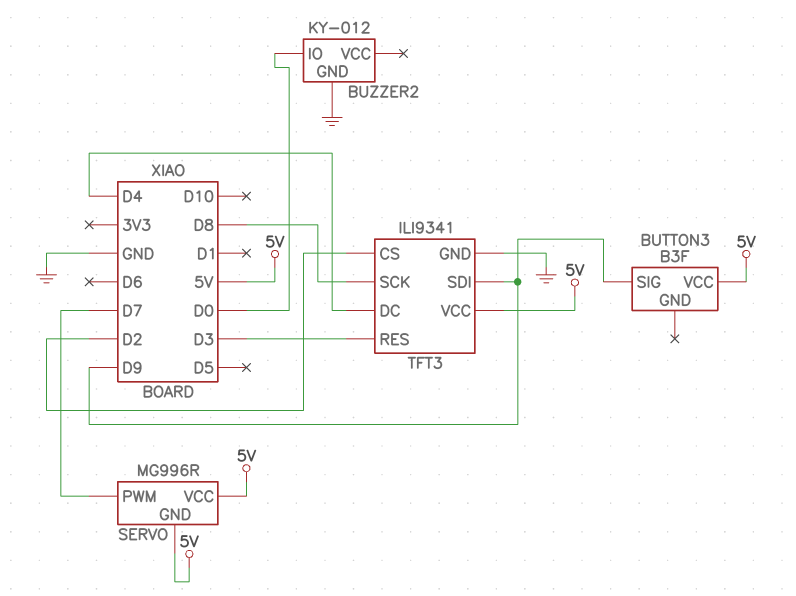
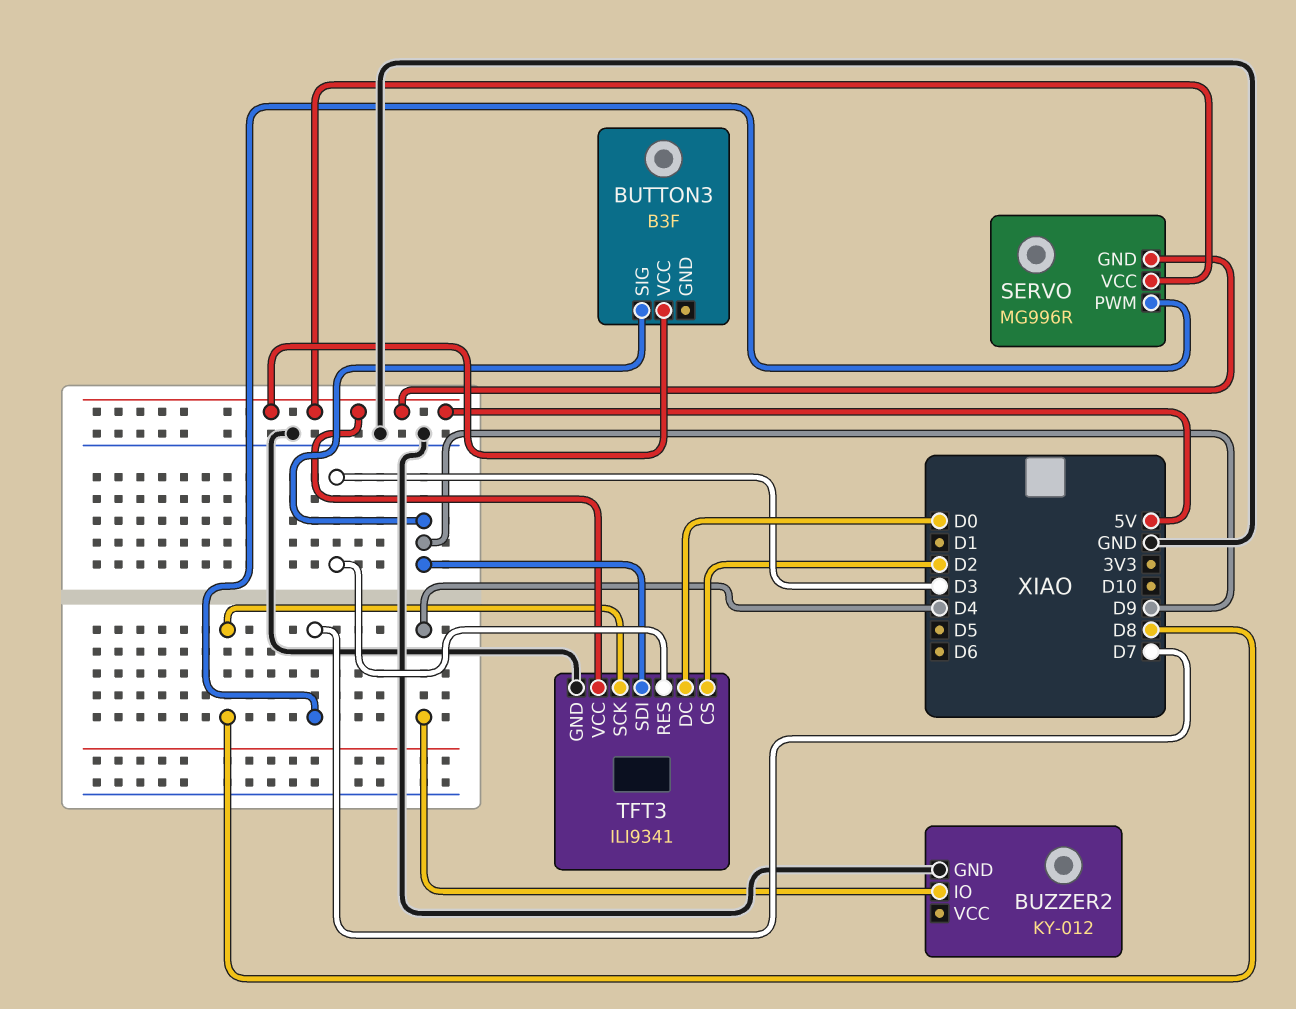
BUZZER2 pin IO: D0 -> D4
TFT3 pin DC: D4 -> D0

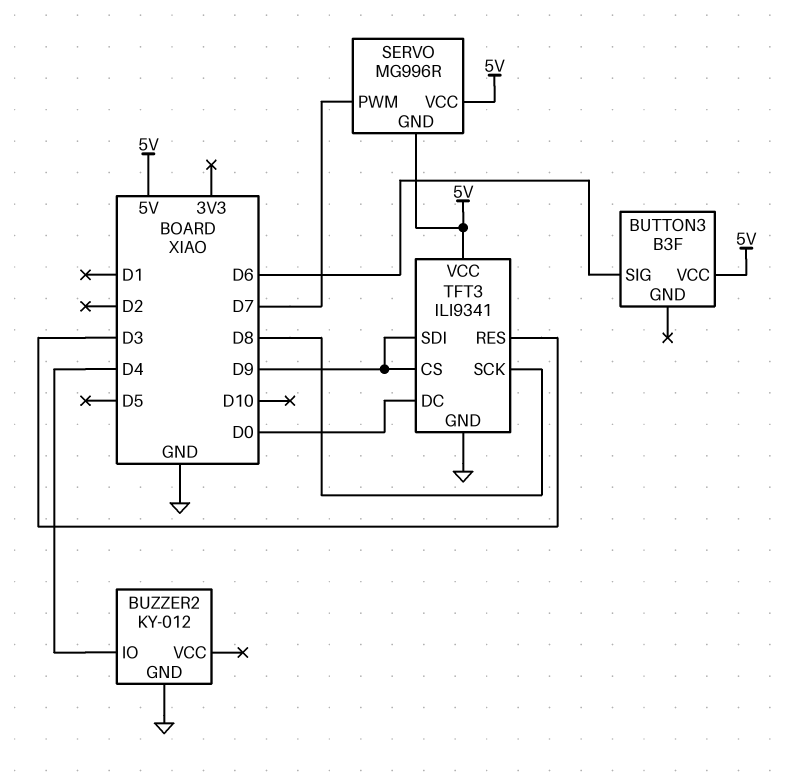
BUTTON3 pin SIG: D9 -> D6
TFT3 pin CS: D2 -> D9

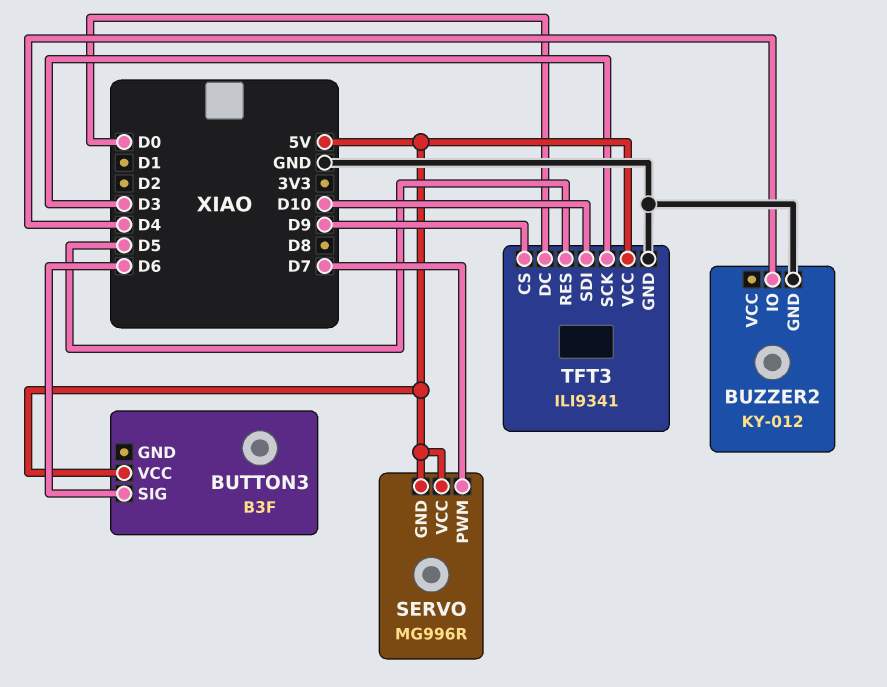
TFT3 pin RES: D3 -> D5
TFT3 pin SCK: D8 -> D3
TFT3 pin SDI: D9 -> D10

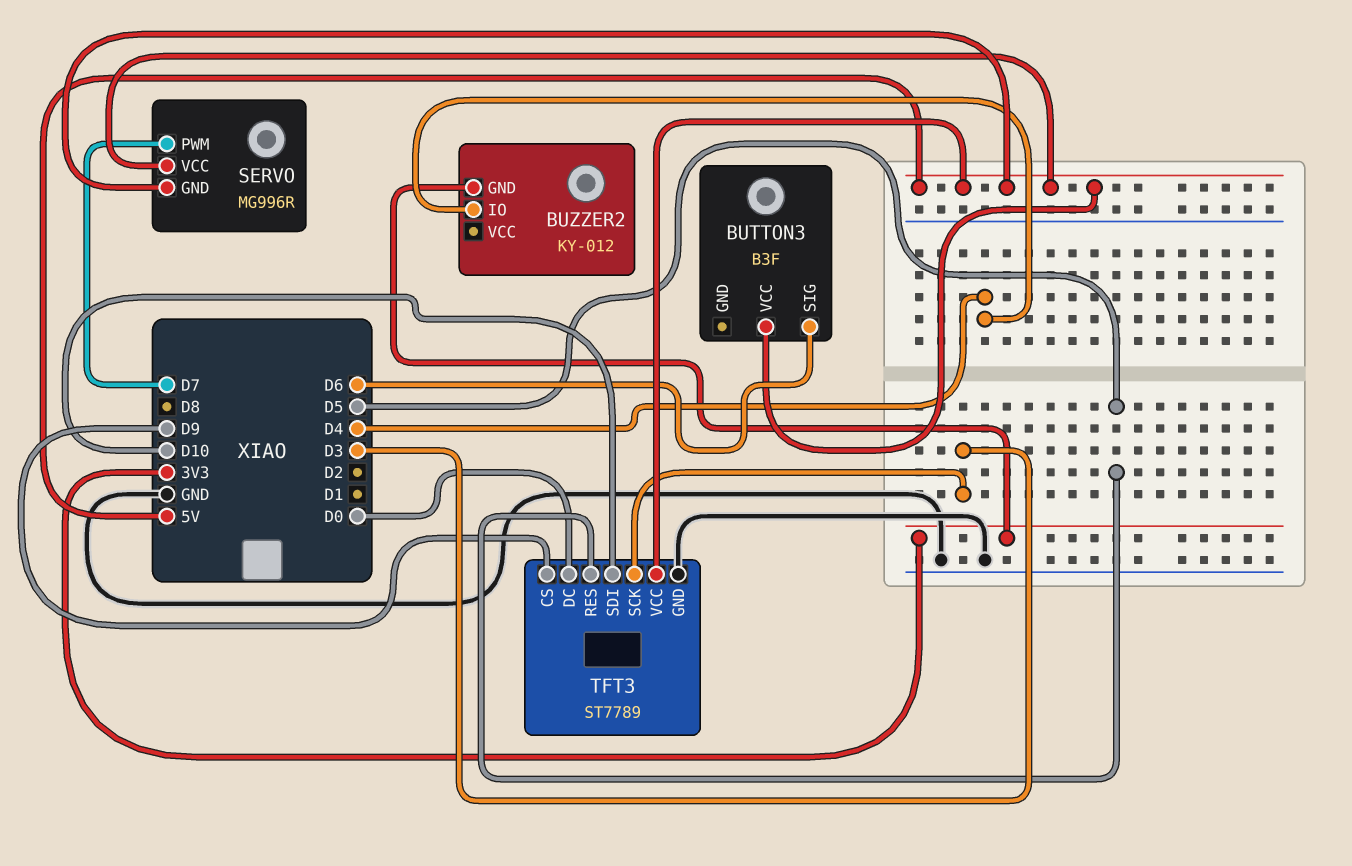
BUZZER2 pin GND: GND -> 3V3
TFT3: ILI9341 -> ST7789

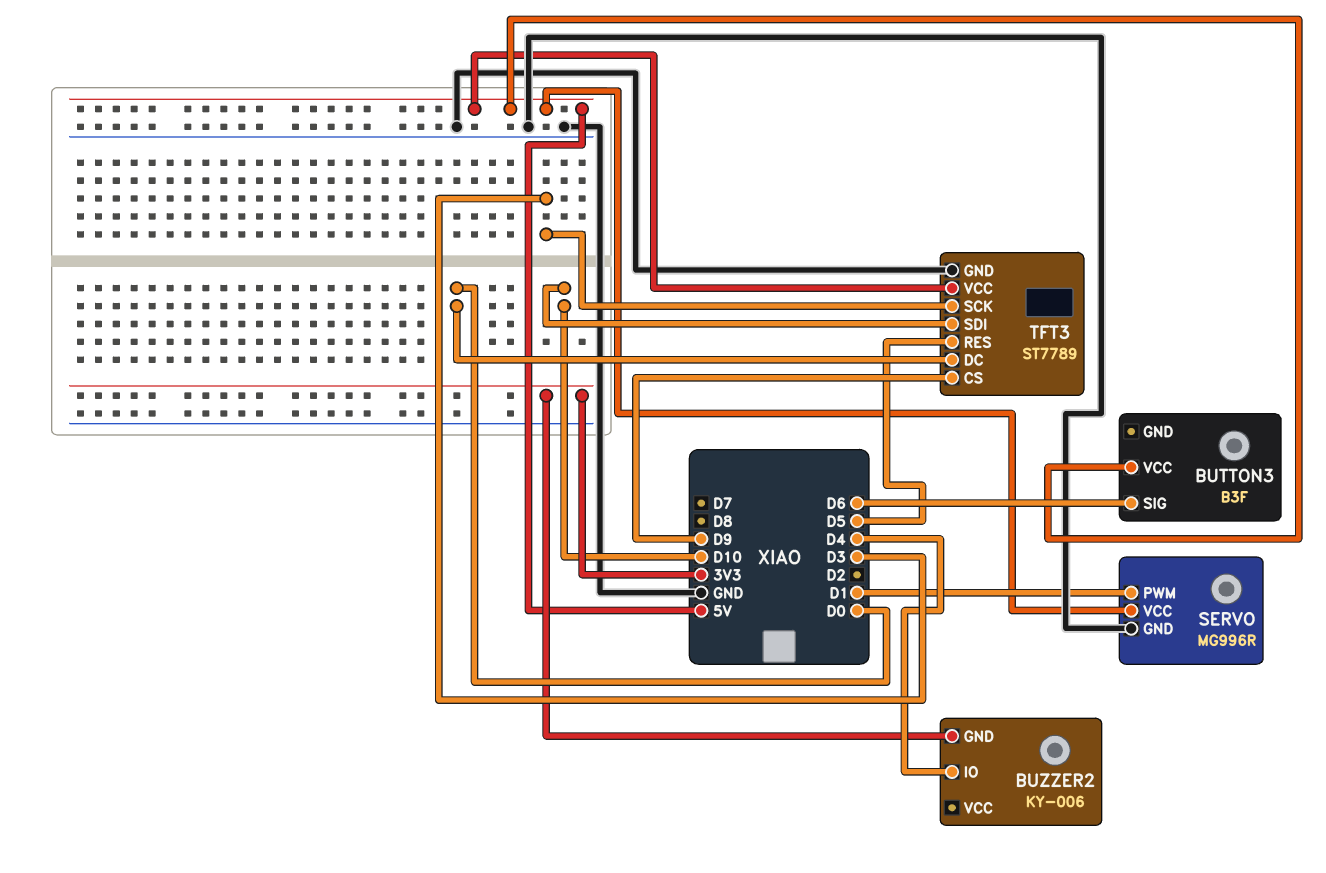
BUZZER2: KY-012 -> KY-006
SERVO pin GND: 5V -> GND
SERVO pin PWM: D7 -> D1

